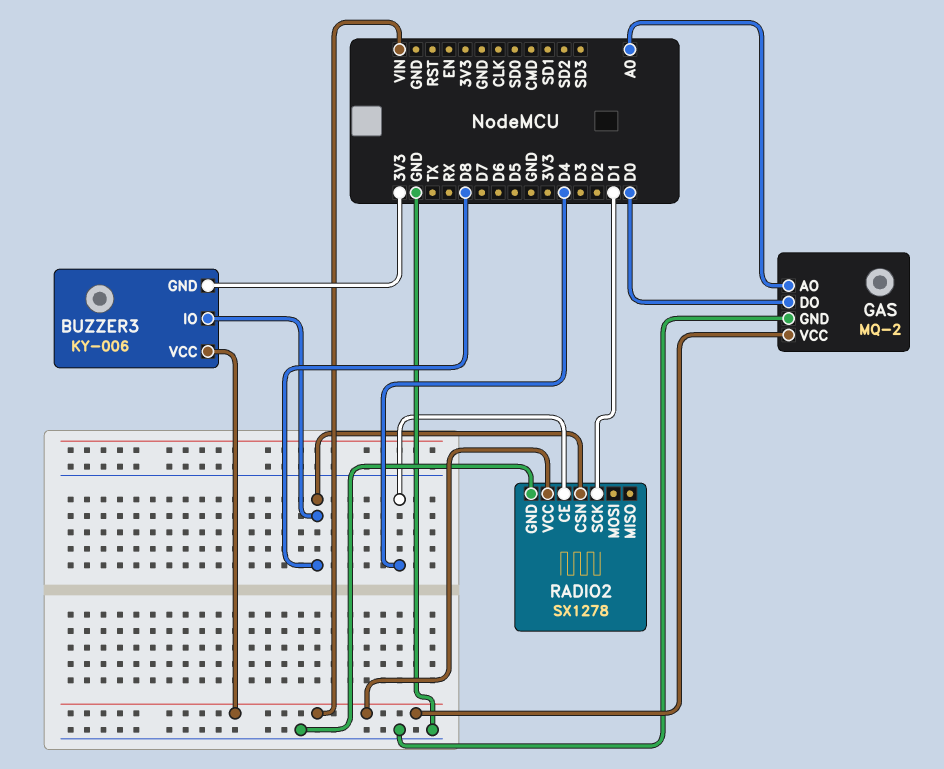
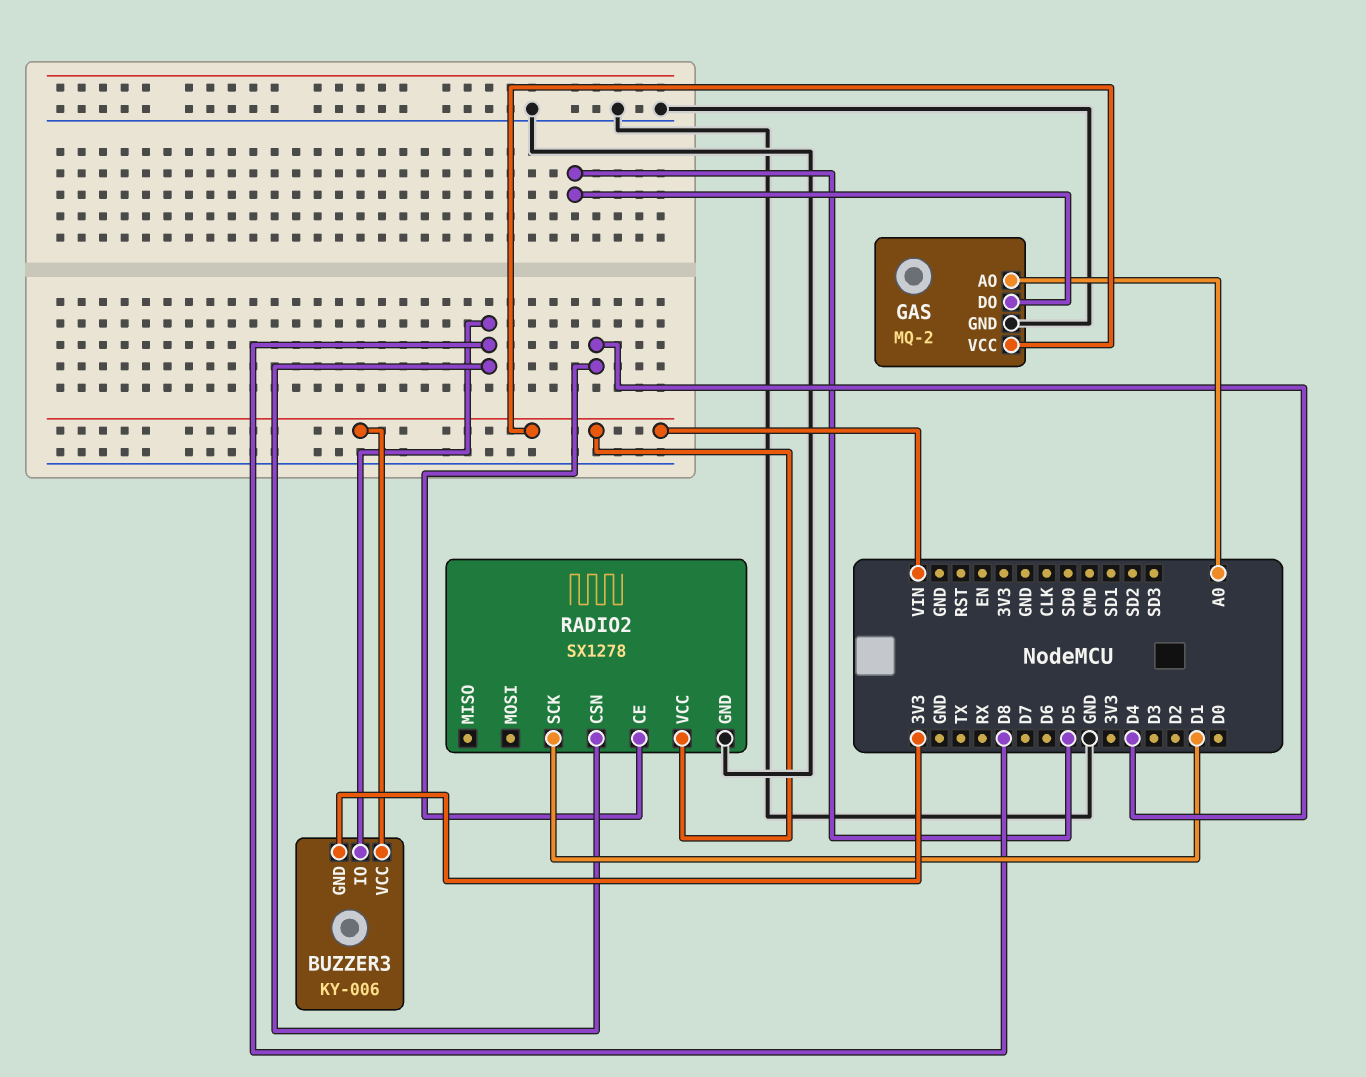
GAS pin DO: D0 -> D5

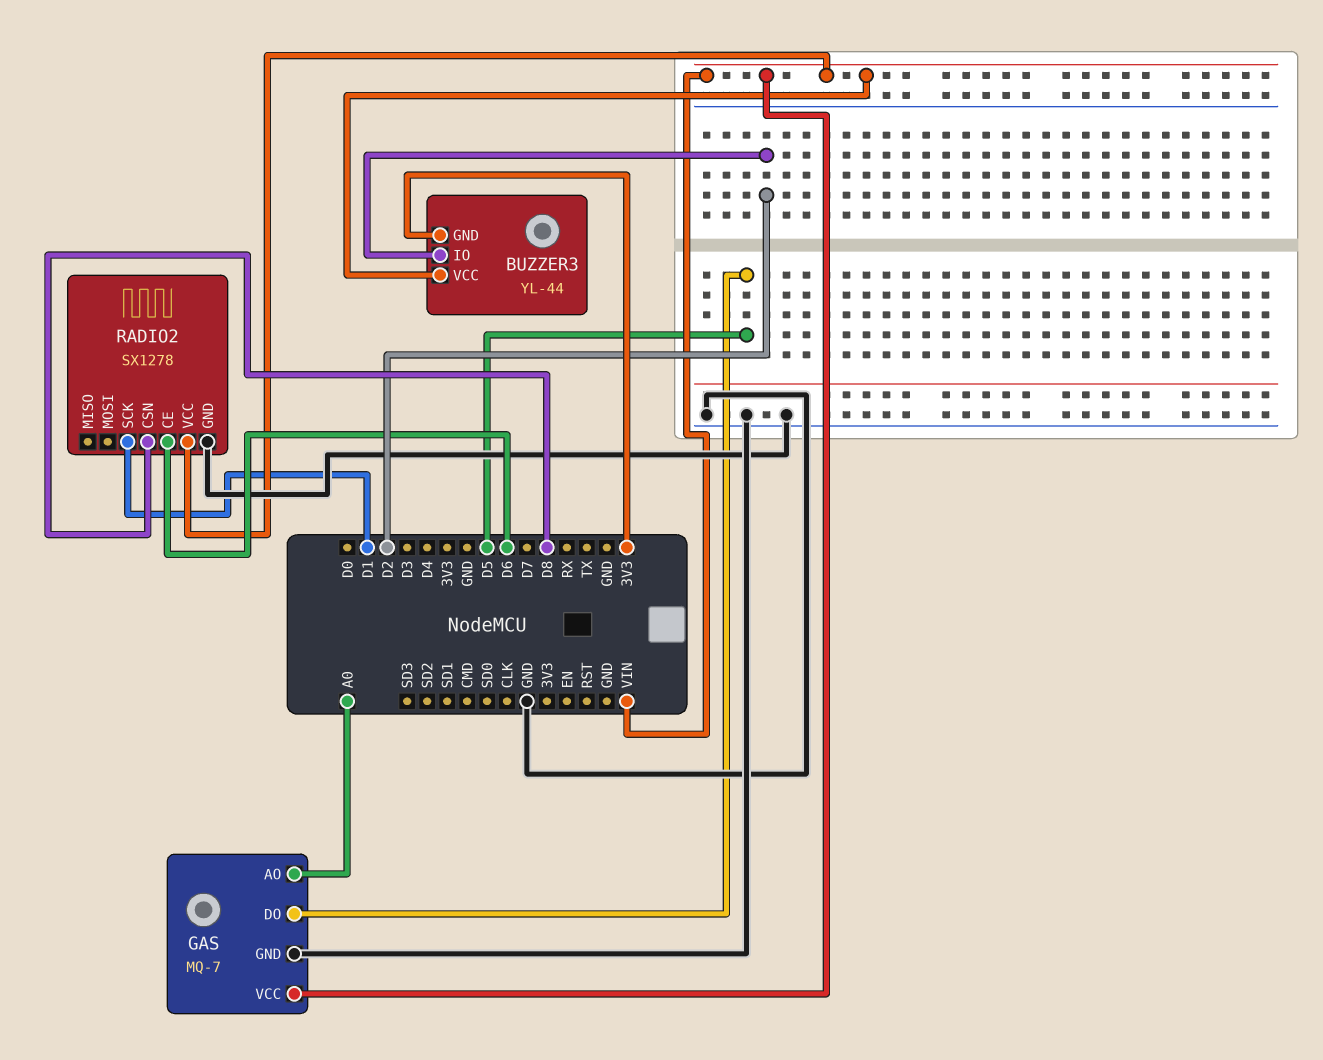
BUZZER3: KY-006 -> YL-44
BUZZER3 pin IO: D8 -> D2
GAS: MQ-2 -> MQ-7
RADIO2 pin CE: D4 -> D6

